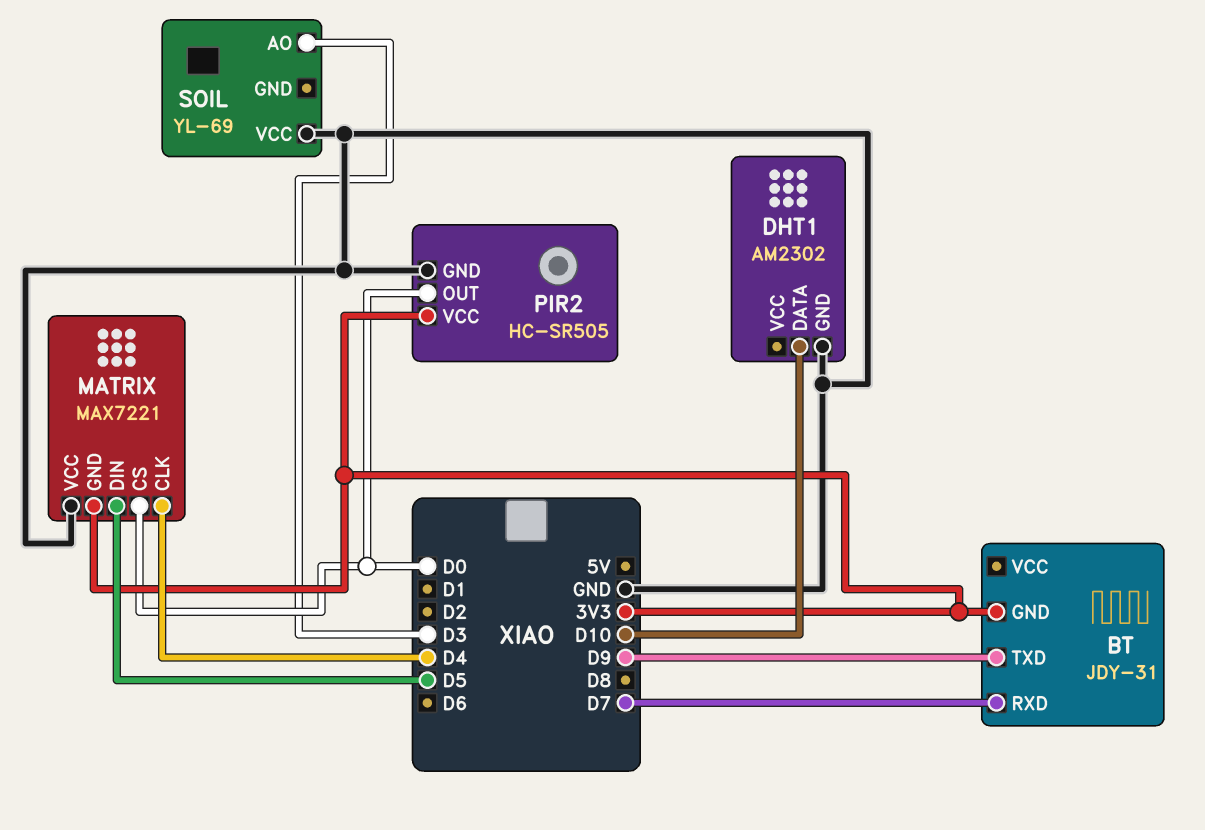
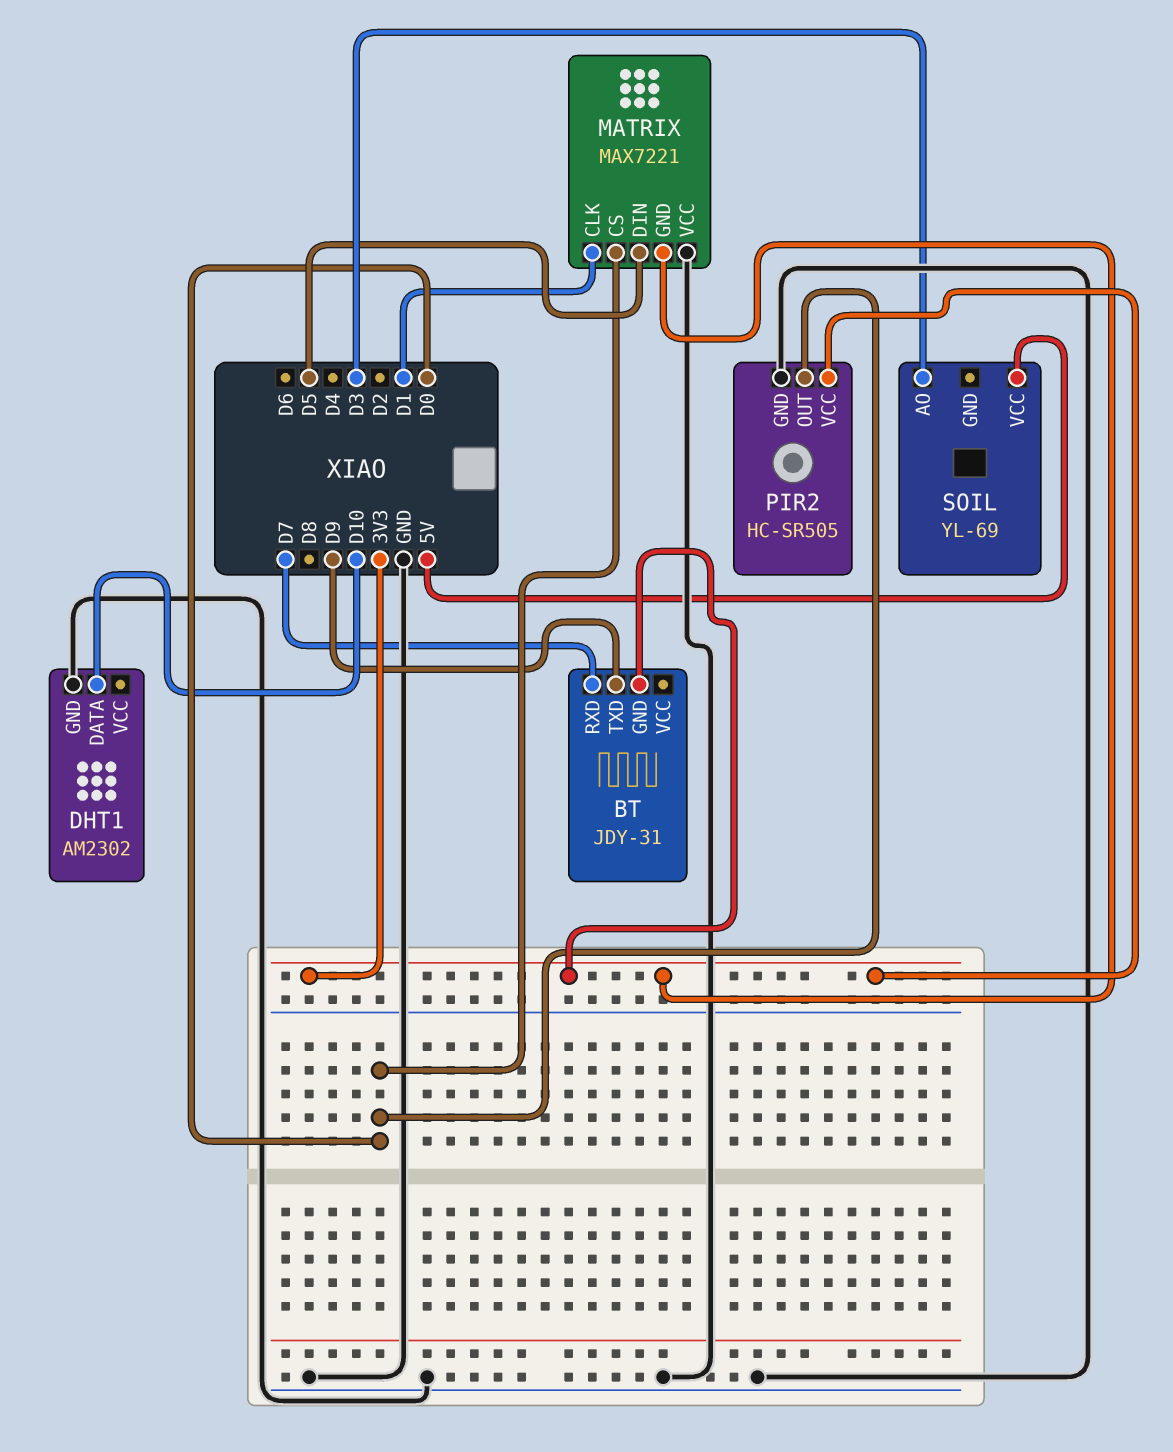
MATRIX pin CLK: D4 -> D1
SOIL pin VCC: GND -> 5V

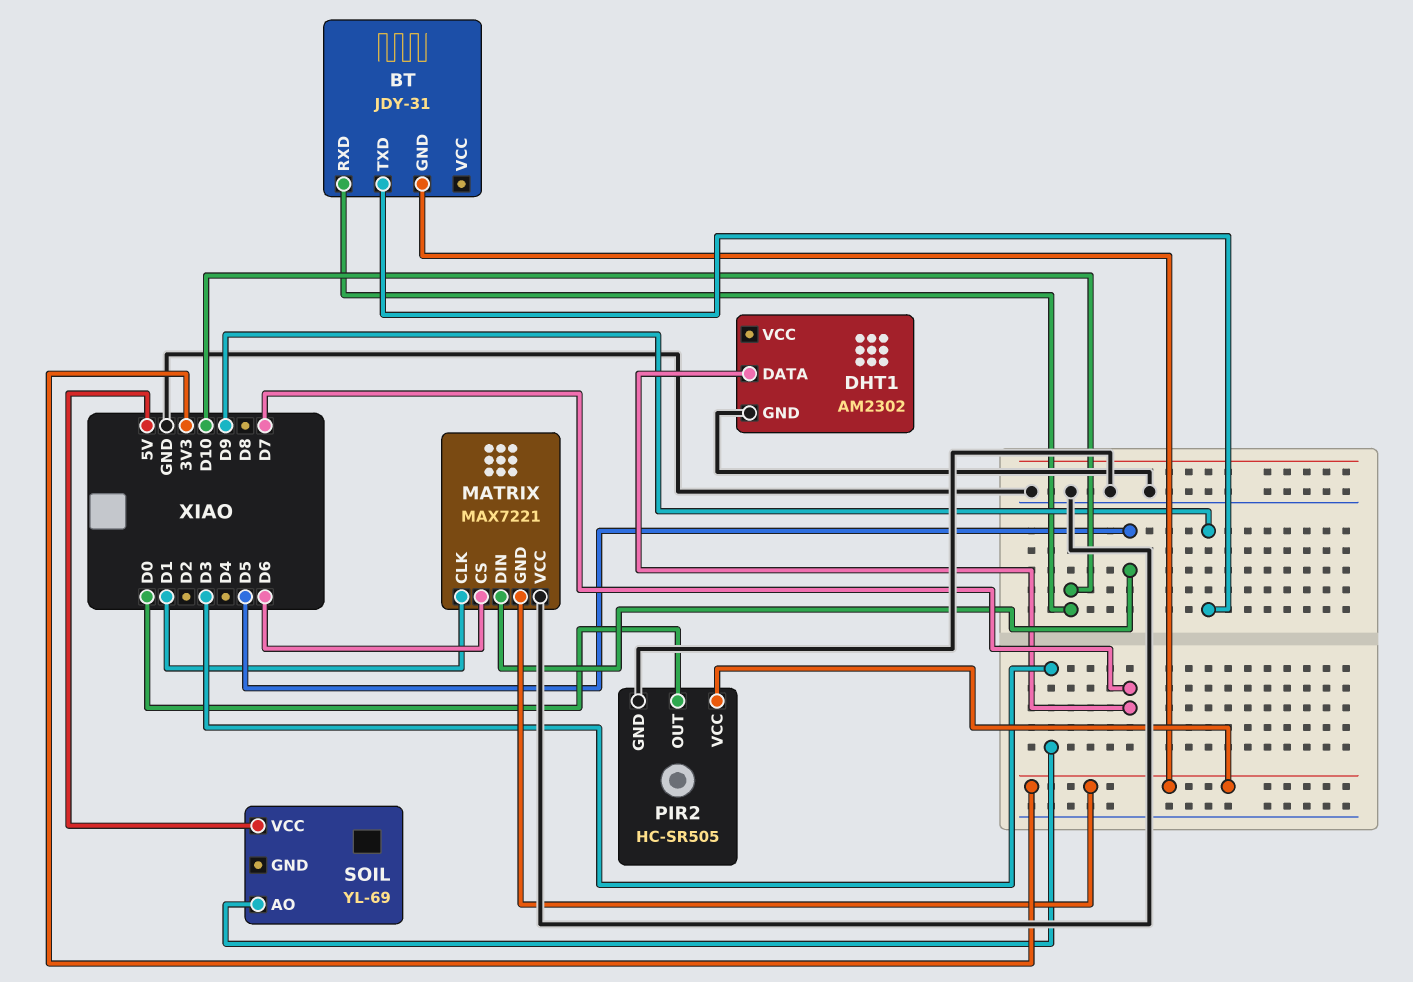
BT pin RXD: D7 -> D10
DHT1 pin DATA: D10 -> D7
MATRIX pin CS: D0 -> D6

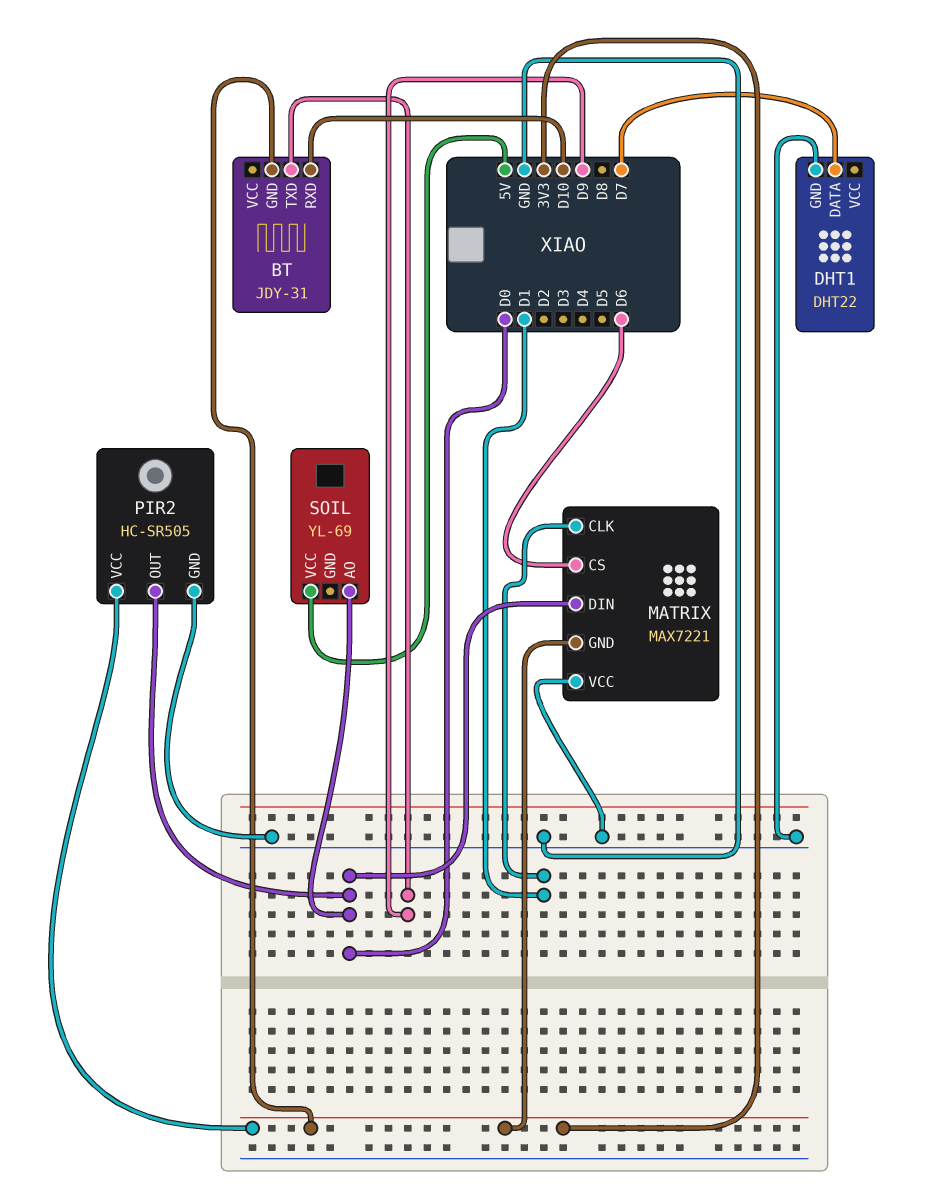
DHT1: AM2302 -> DHT22
MATRIX pin DIN: D5 -> D0
SOIL pin AO: D3 -> D0

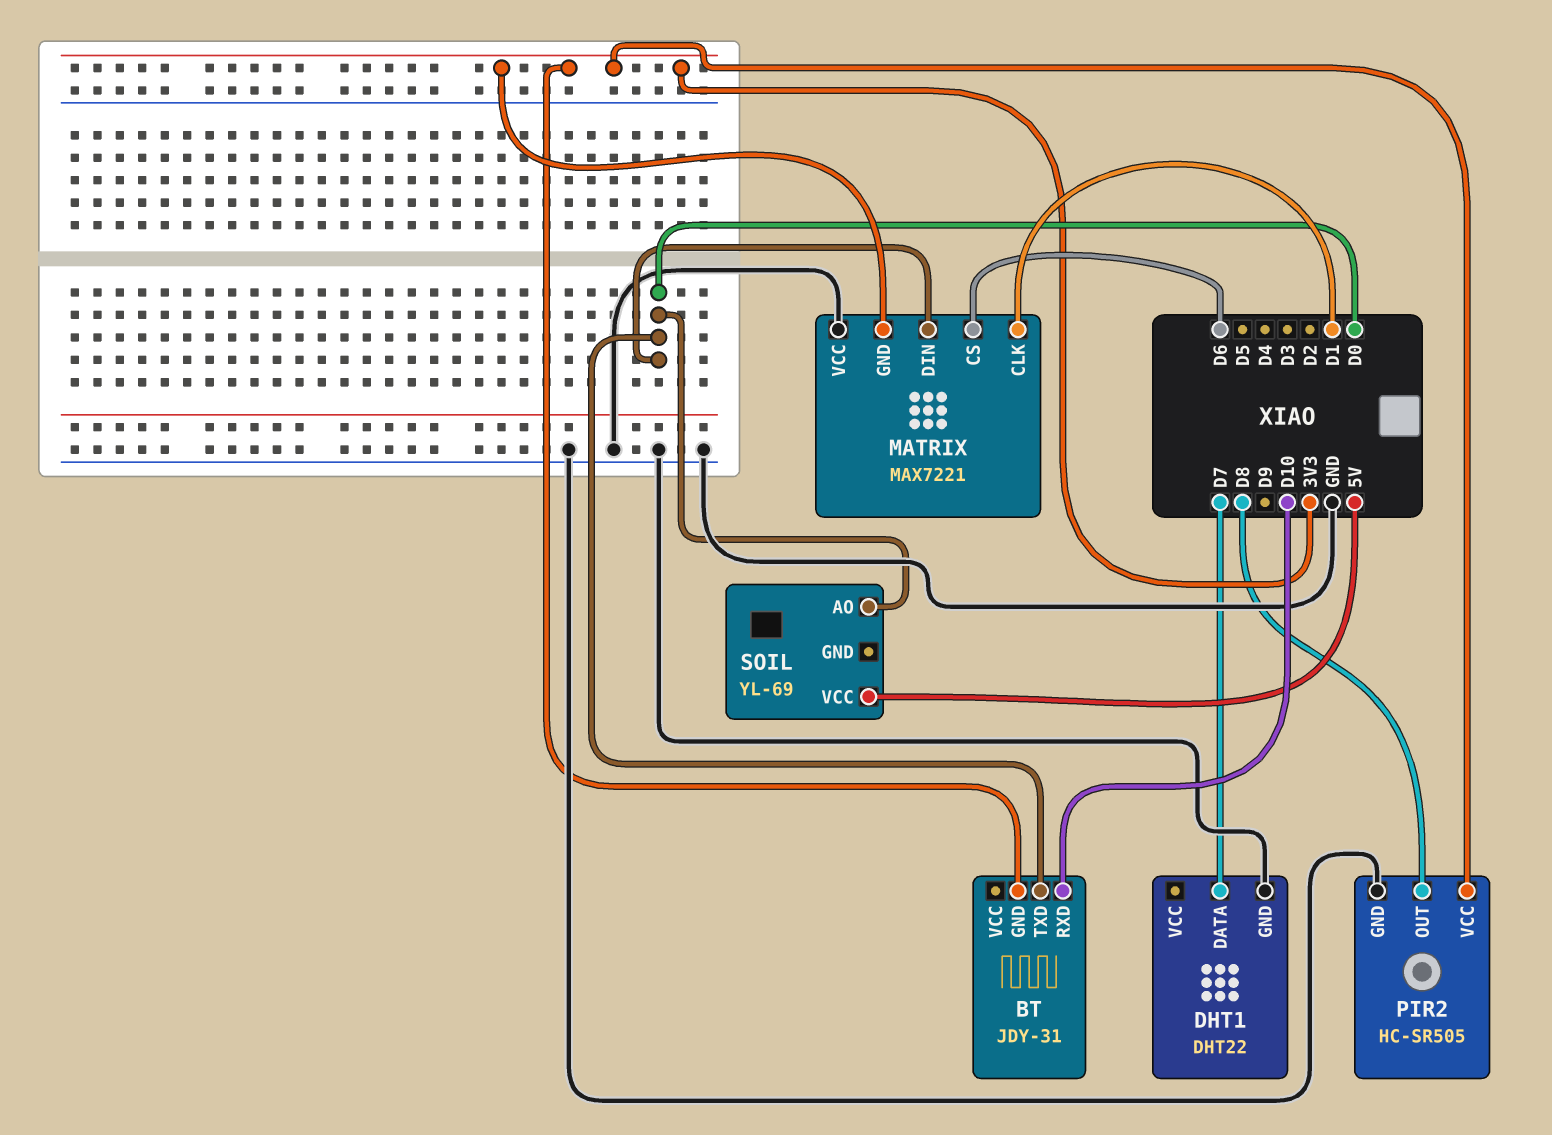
BT pin TXD: D9 -> D0
PIR2 pin OUT: D0 -> D8

